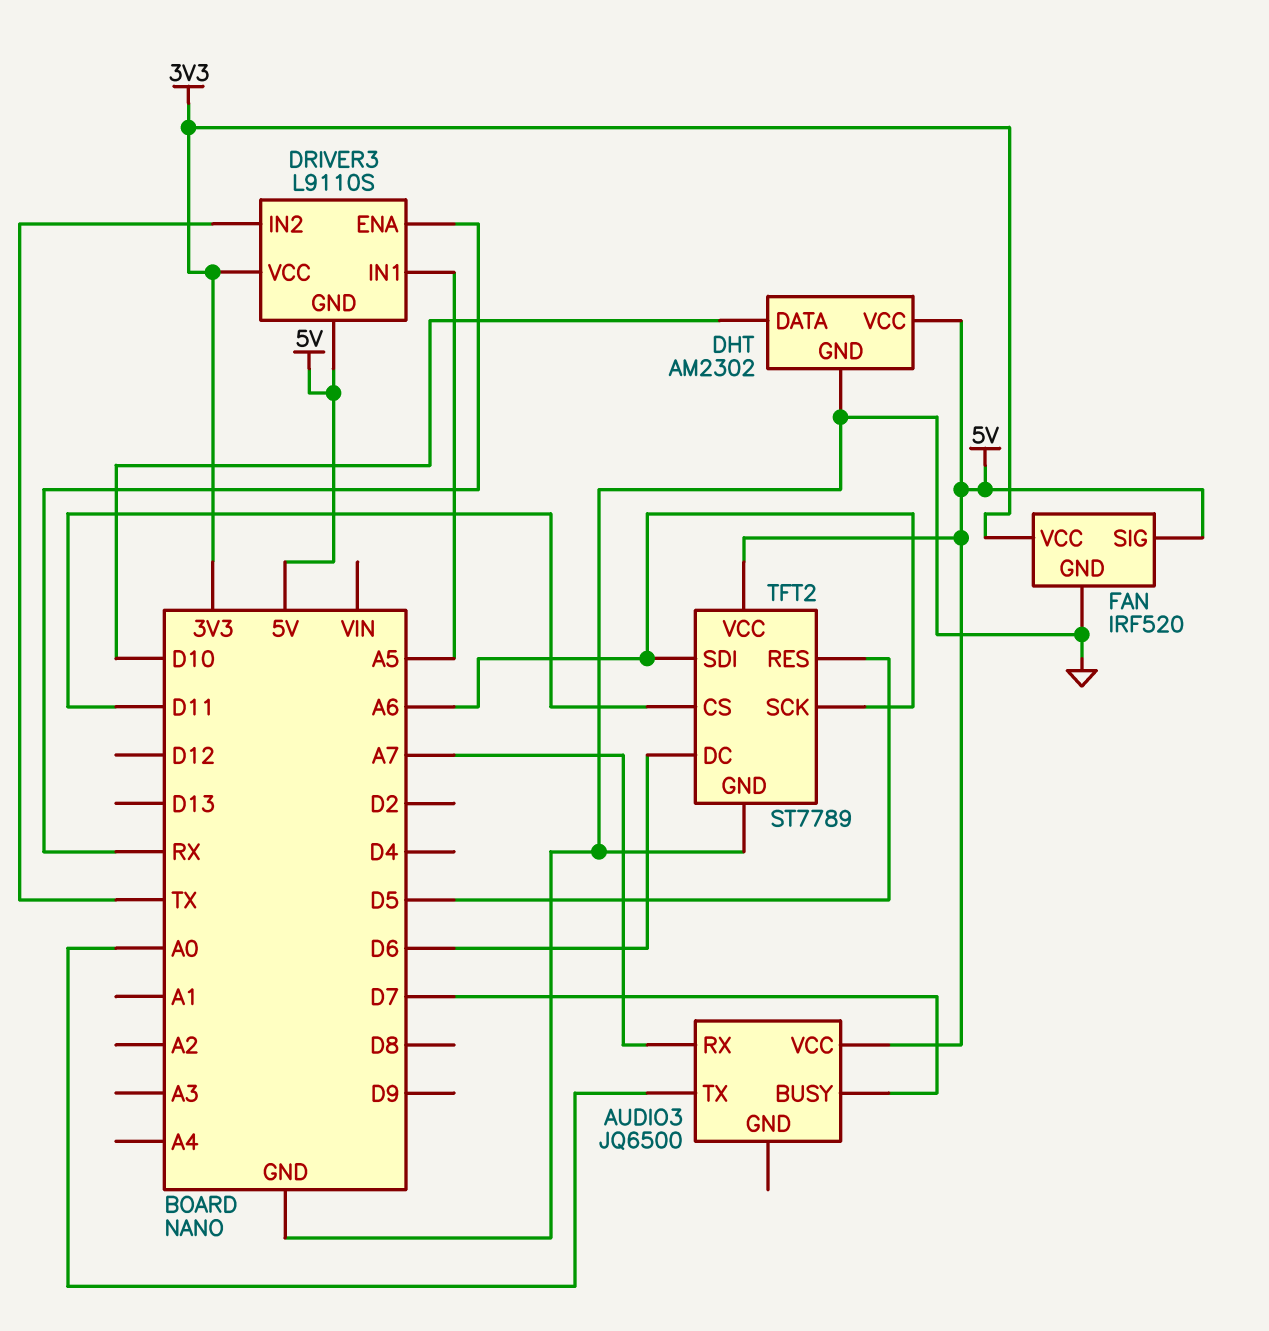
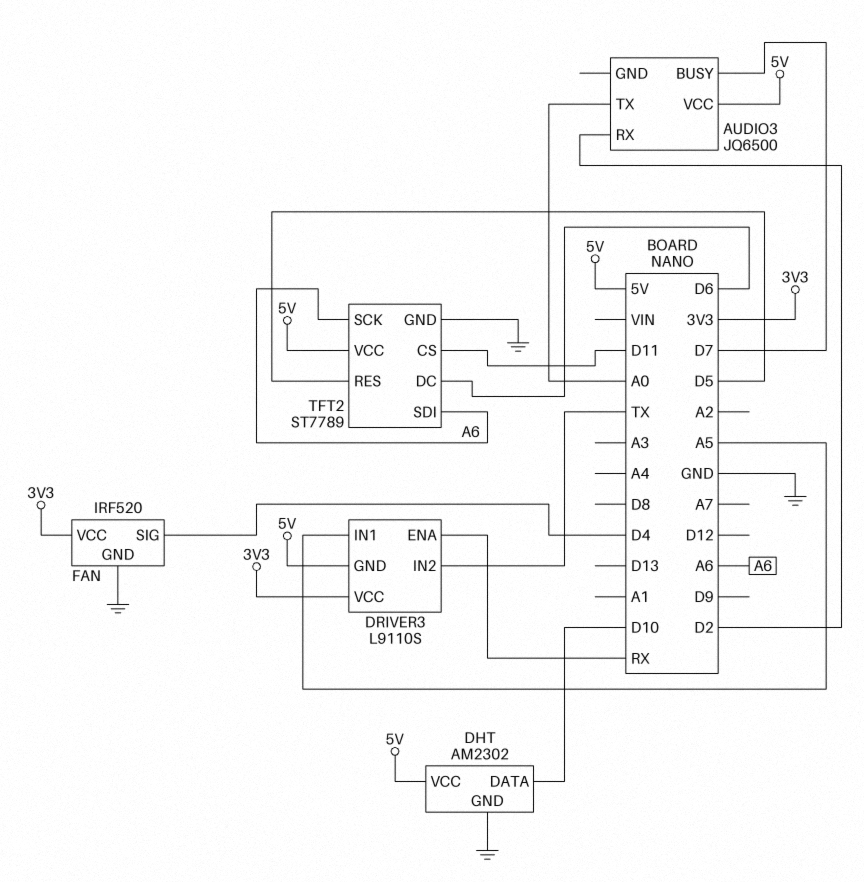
AUDIO3 pin RX: A7 -> D2
FAN pin SIG: 5V -> D4

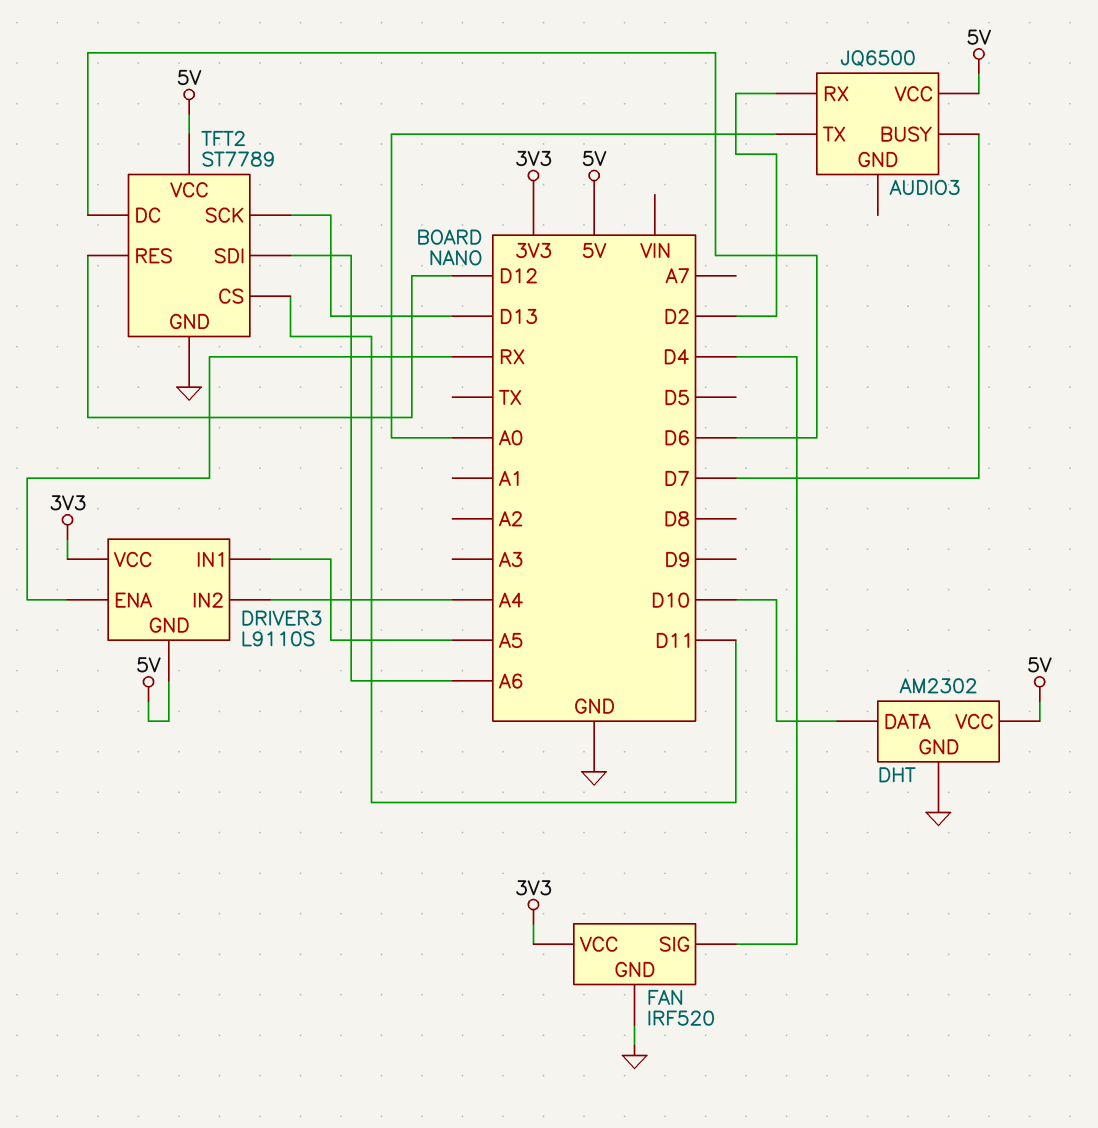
DRIVER3 pin IN2: TX -> A4
TFT2 pin RES: D5 -> D12
TFT2 pin SCK: A6 -> D13

